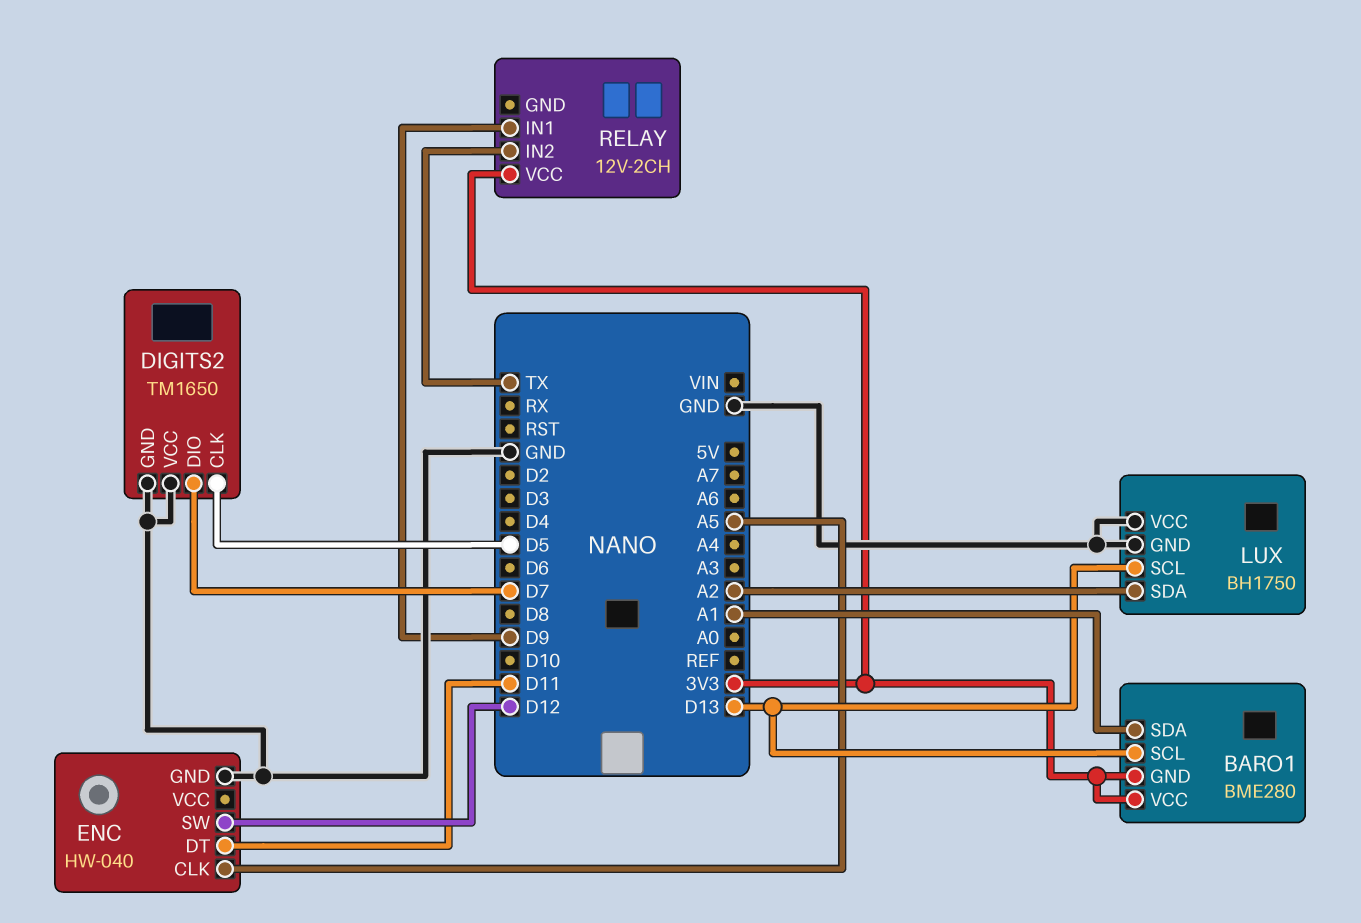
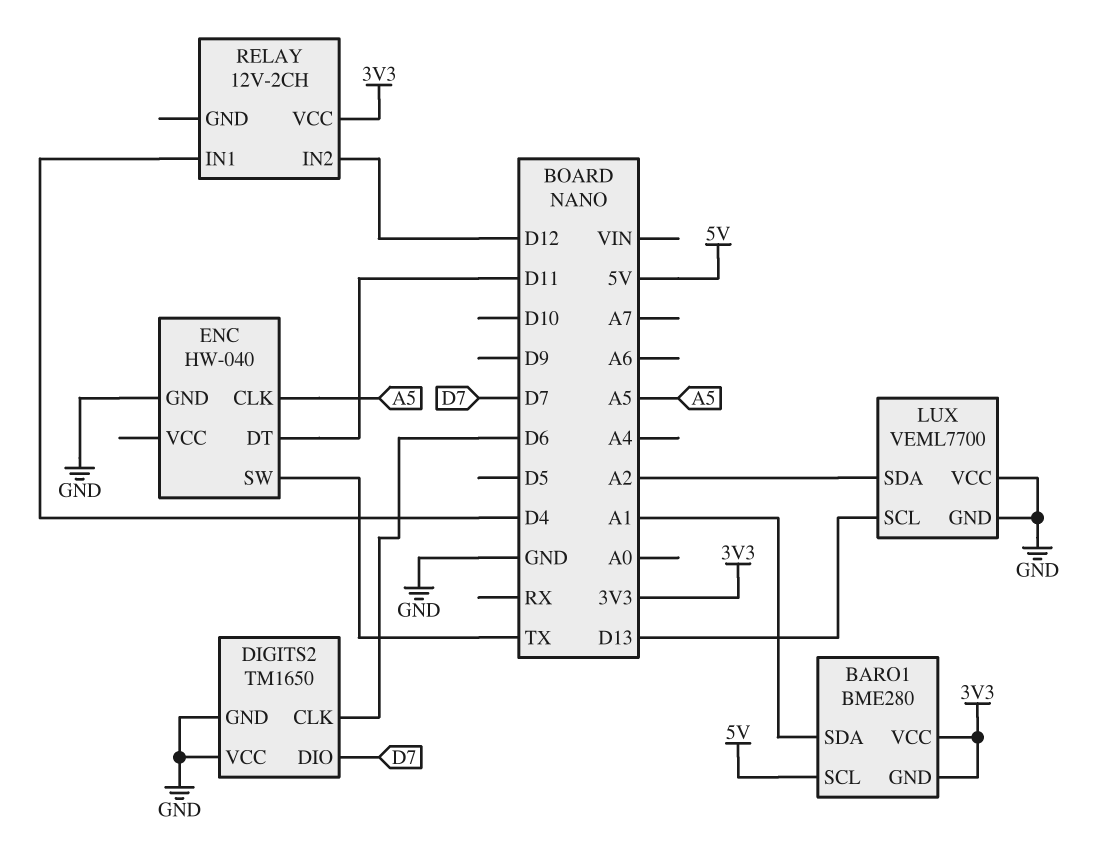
BARO1 pin SCL: D13 -> 5V
DIGITS2 pin CLK: D5 -> D6
ENC pin SW: D12 -> TX
LUX: BH1750 -> VEML7700
RELAY pin IN1: D9 -> D4
RELAY pin IN2: TX -> D12

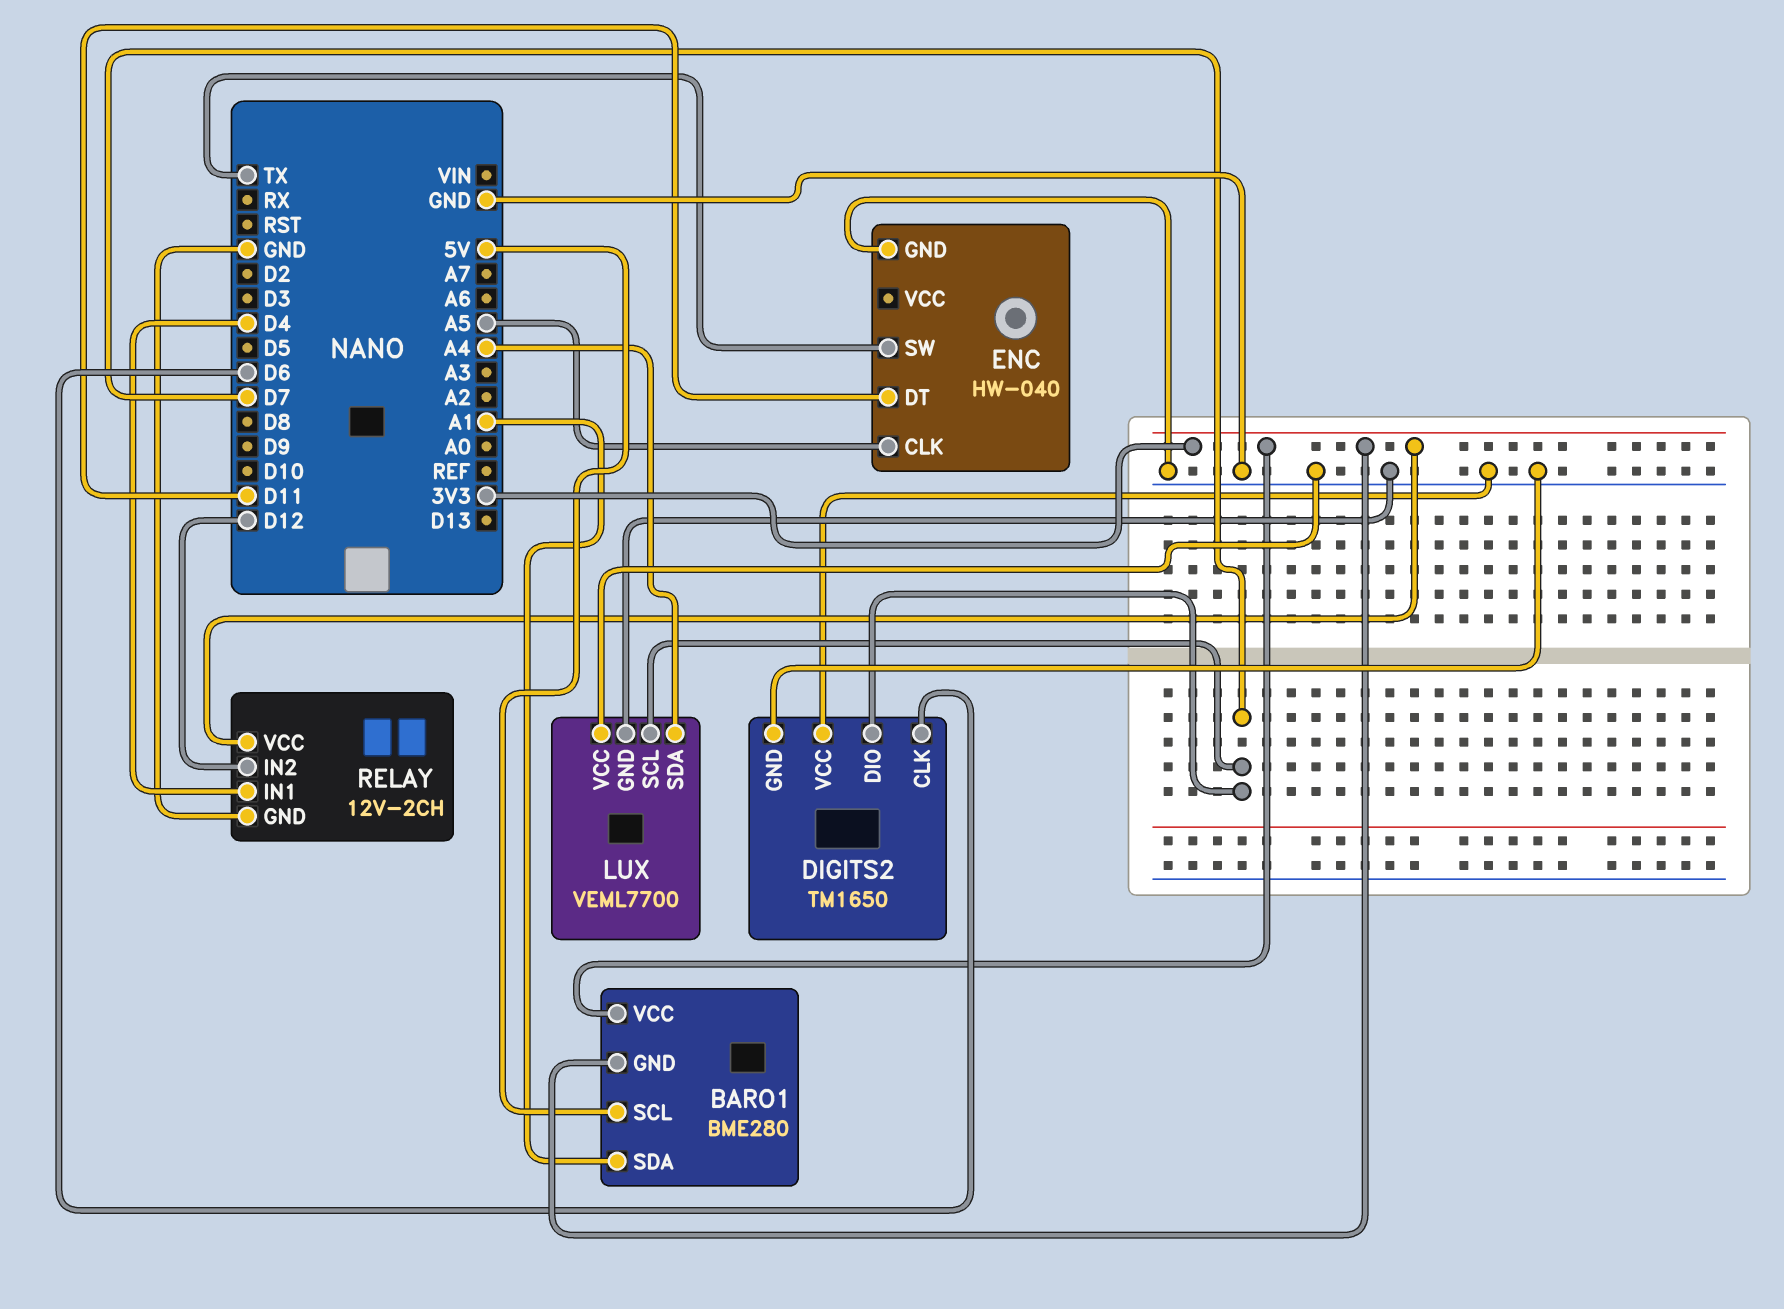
LUX pin SCL: D13 -> D7
LUX pin SDA: A2 -> A4
RELAY pin GND: none -> GND

